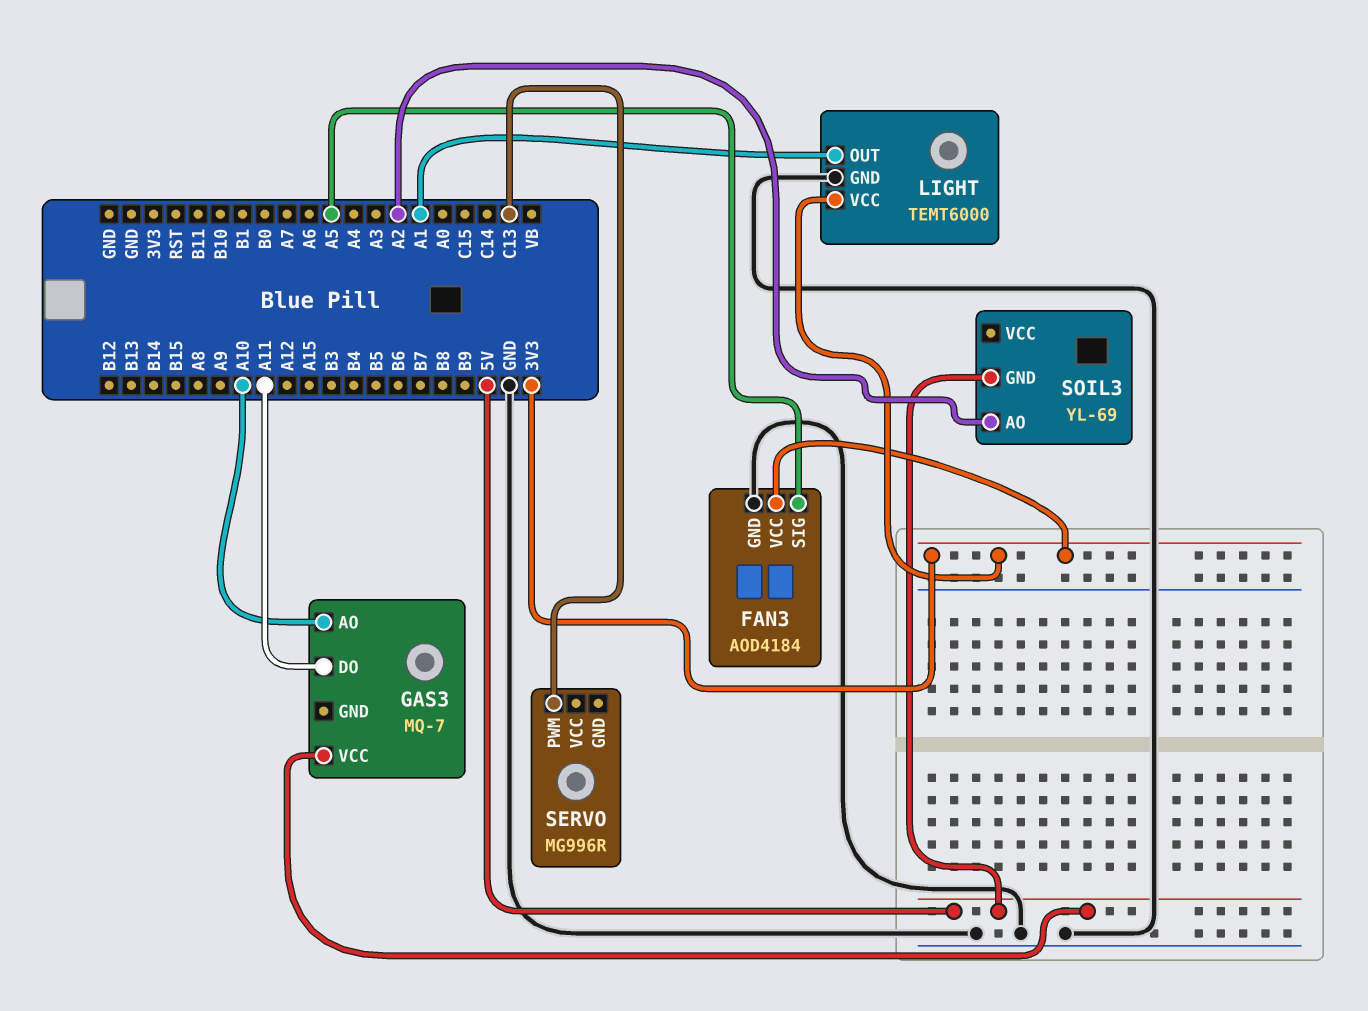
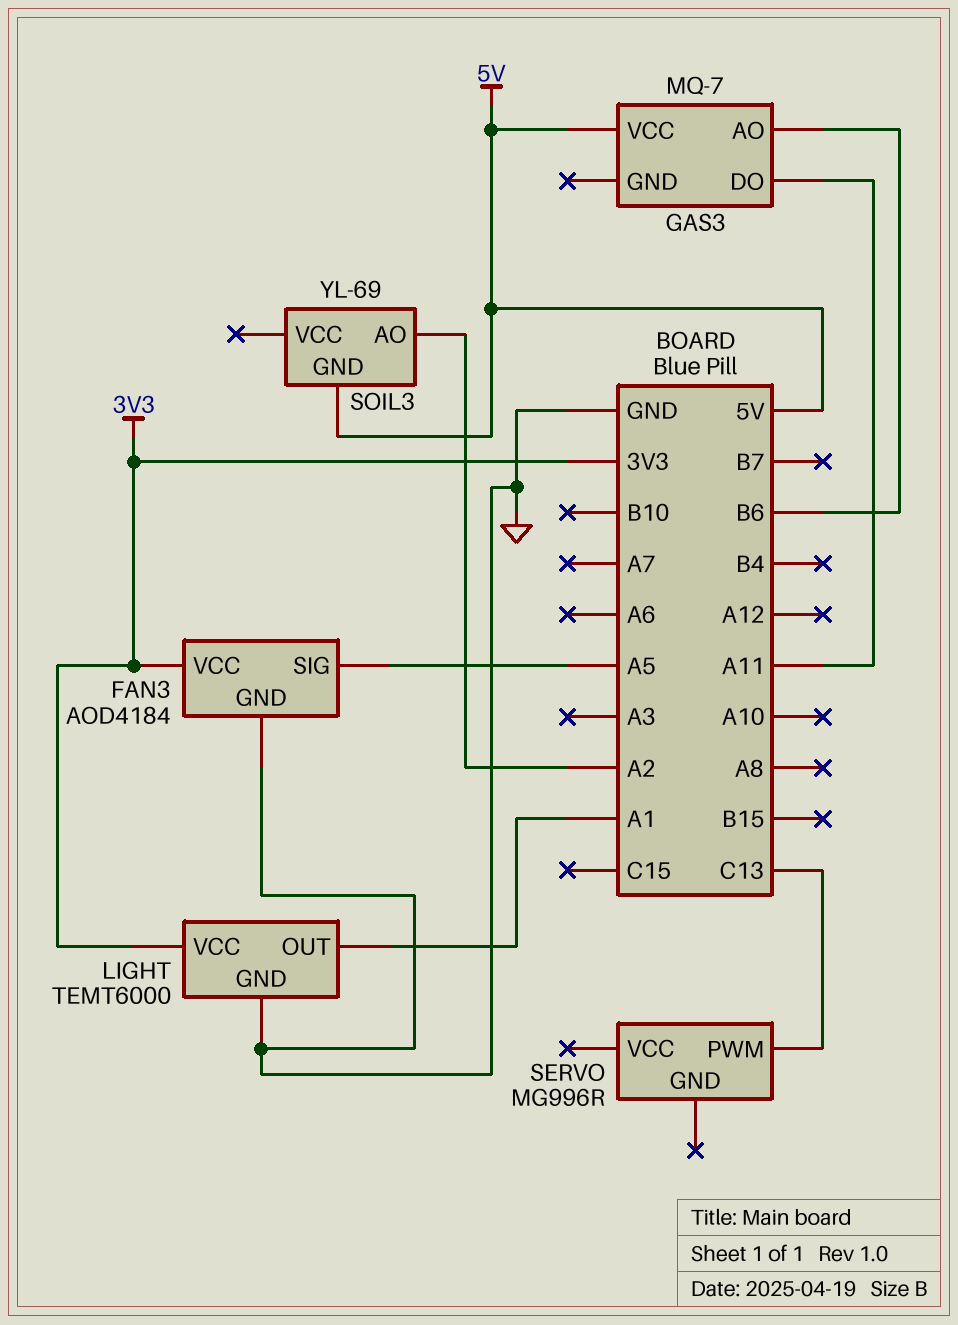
GAS3 pin AO: A10 -> B6

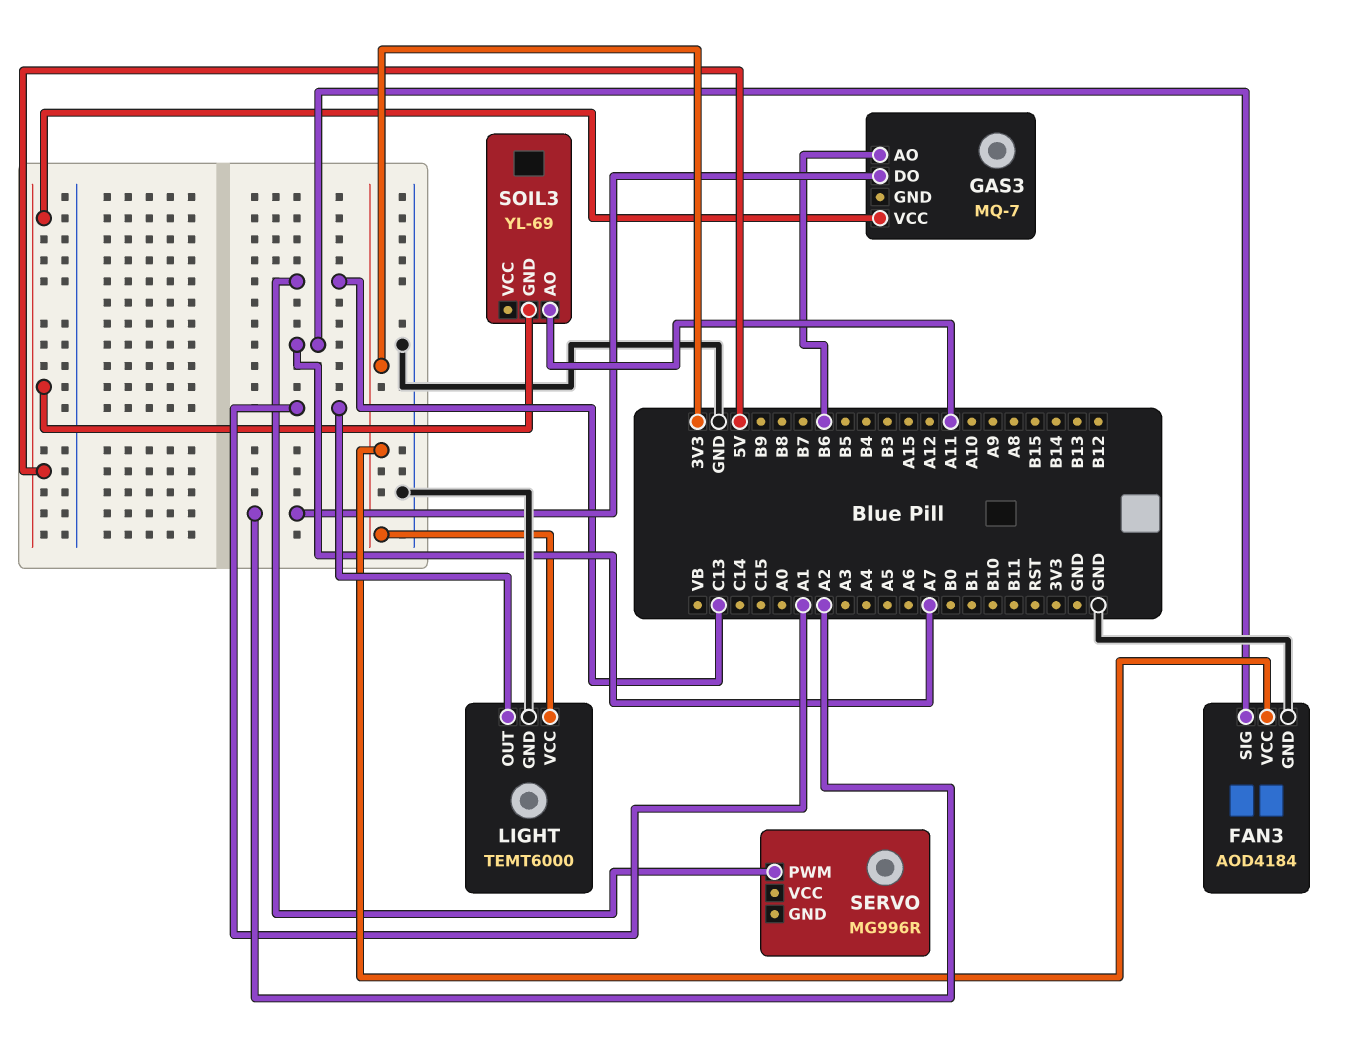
FAN3 pin SIG: A5 -> A7
GAS3 pin DO: A11 -> A2
SOIL3 pin AO: A2 -> A11

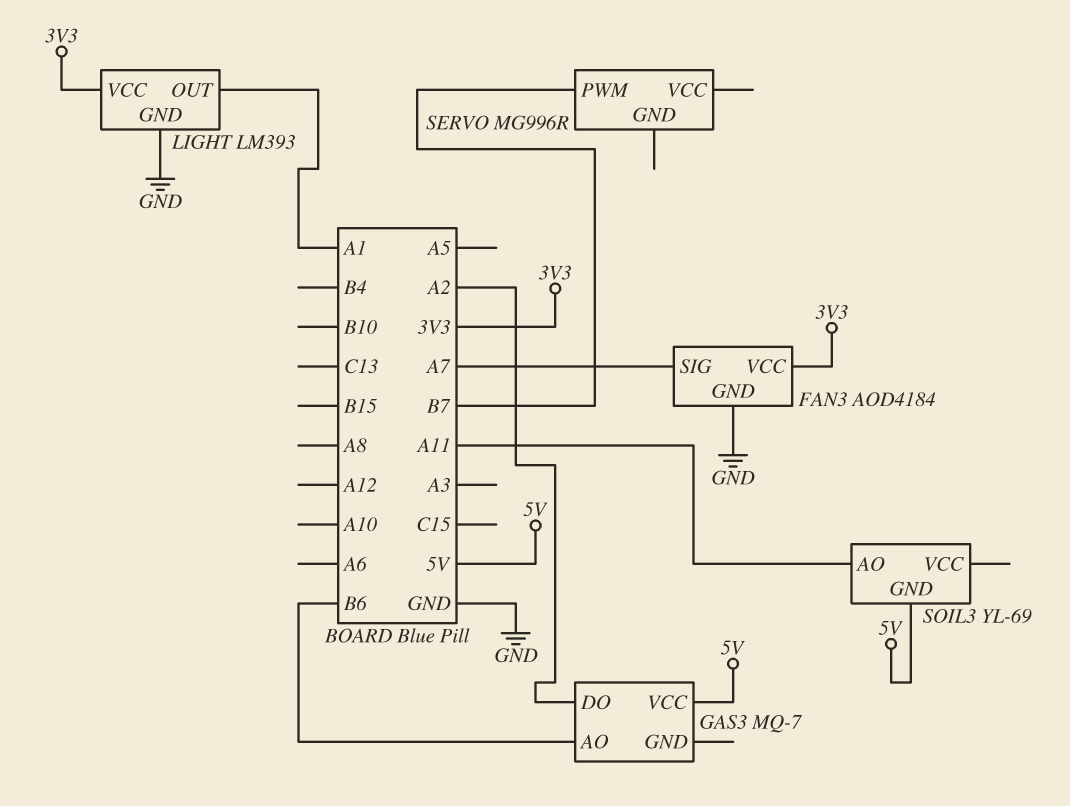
LIGHT: TEMT6000 -> LM393
SERVO pin PWM: C13 -> B7

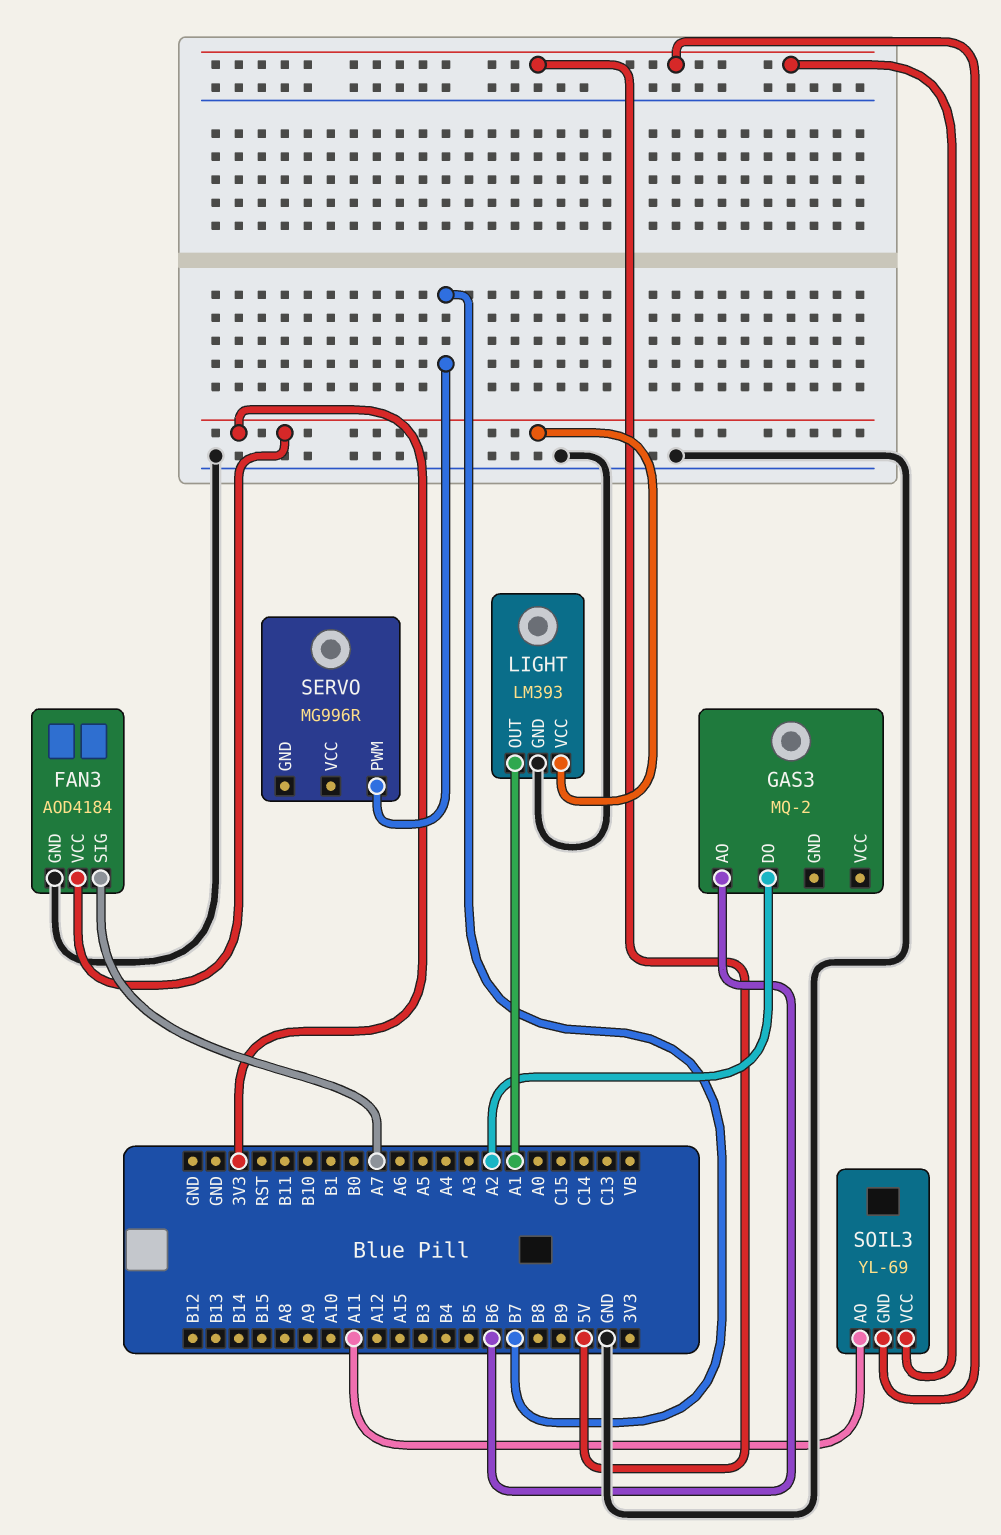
GAS3: MQ-7 -> MQ-2
GAS3 pin VCC: 5V -> none
SOIL3 pin VCC: none -> 5V

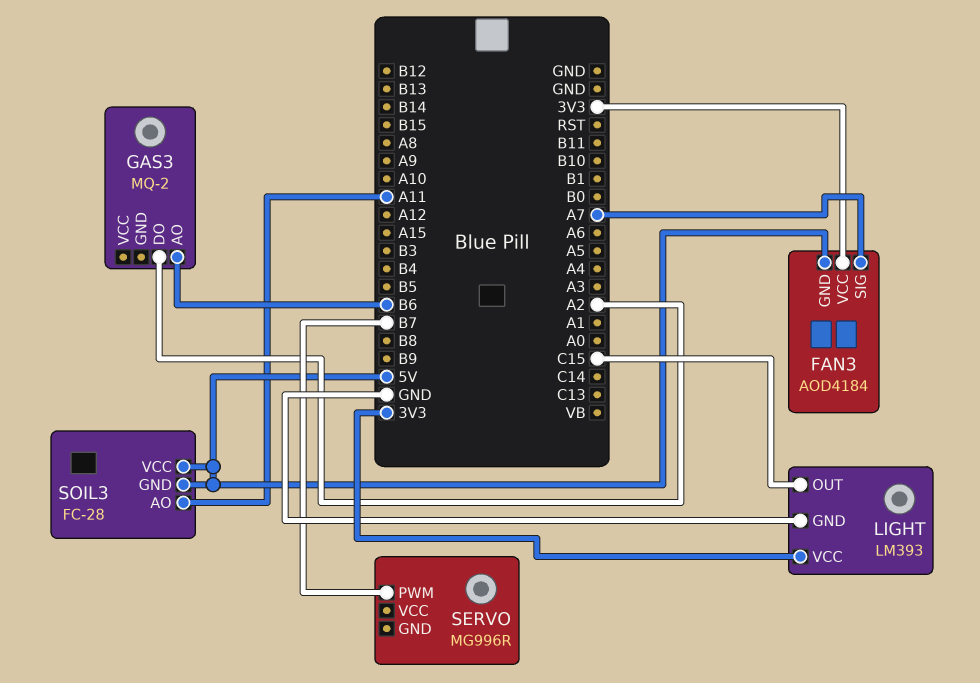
FAN3 pin GND: GND -> 5V
LIGHT pin OUT: A1 -> C15
SOIL3: YL-69 -> FC-28

